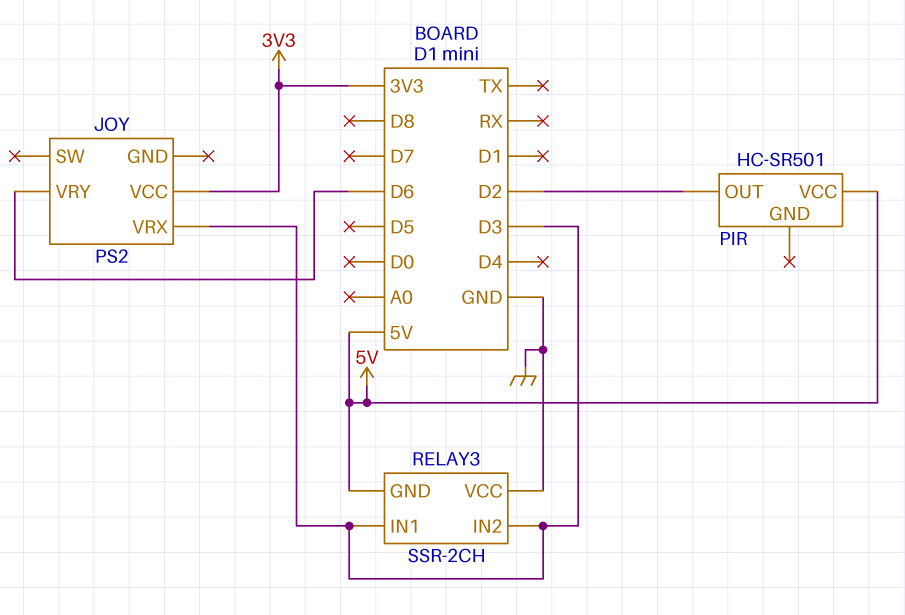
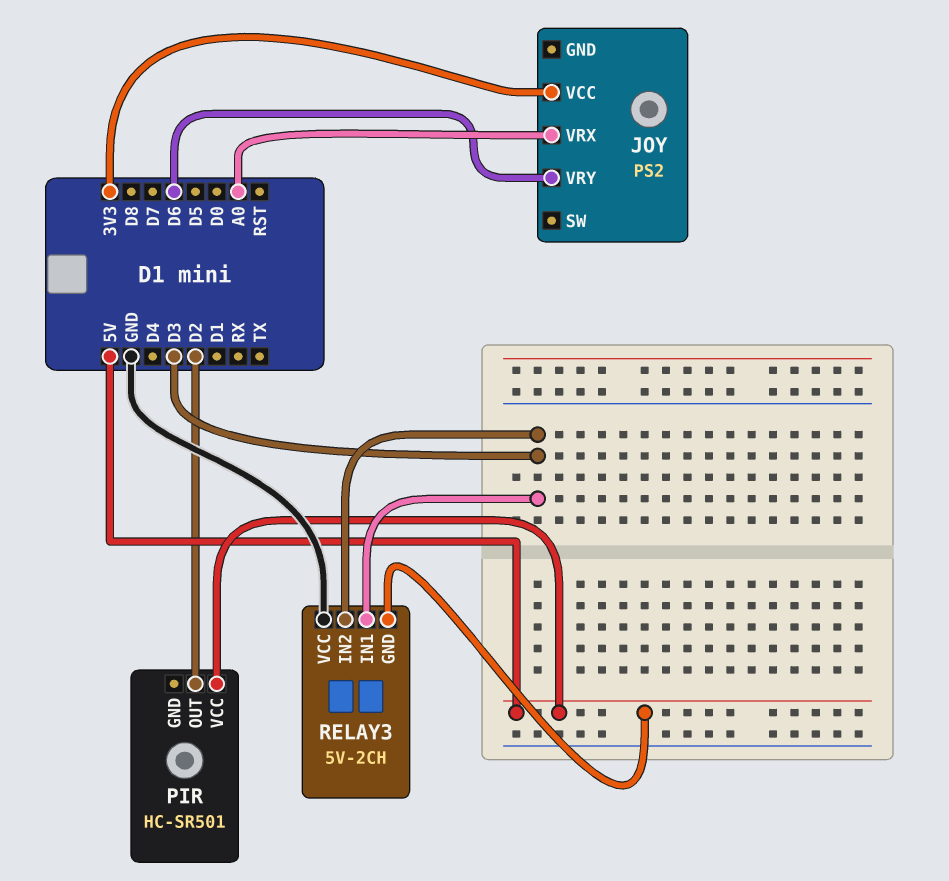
JOY pin VRX: D3 -> A0
RELAY3: SSR-2CH -> 5V-2CH

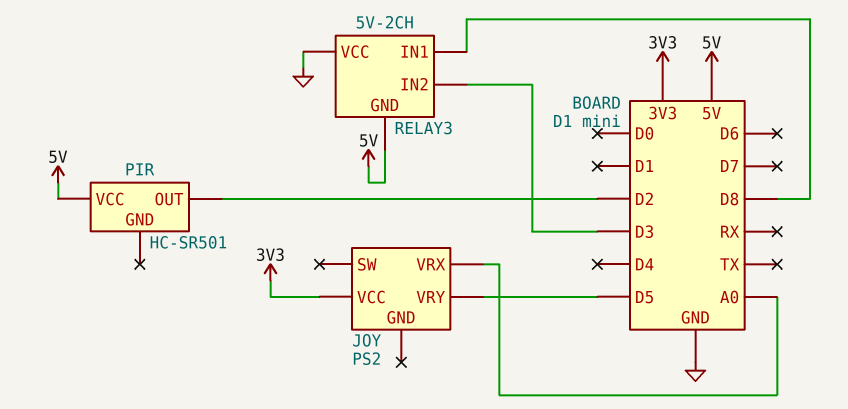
JOY pin VRY: D6 -> D5
RELAY3 pin IN1: D3 -> D8

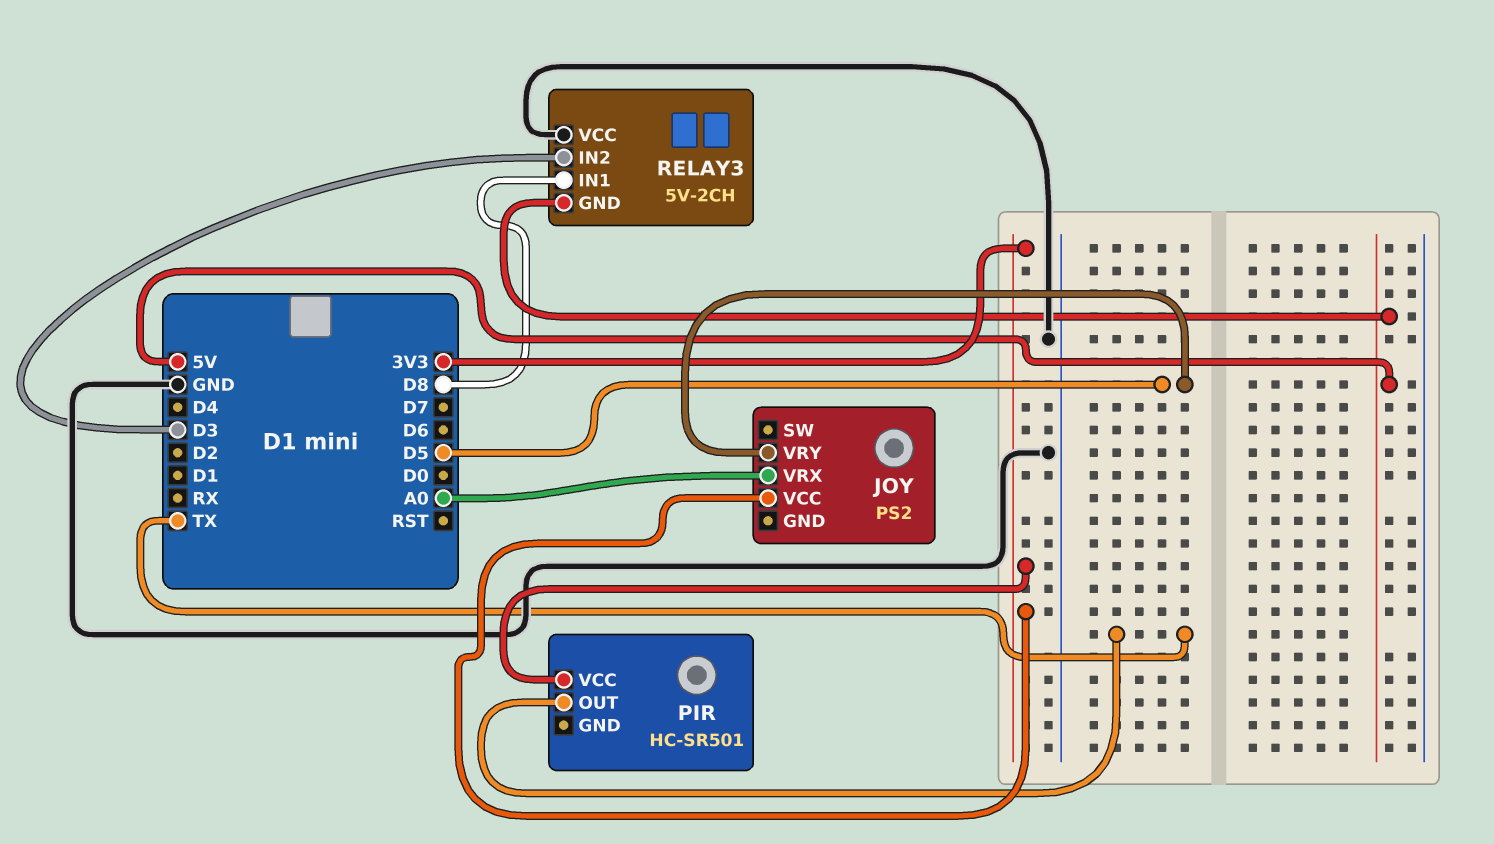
PIR pin OUT: D2 -> TX
PIR pin VCC: 5V -> 3V3

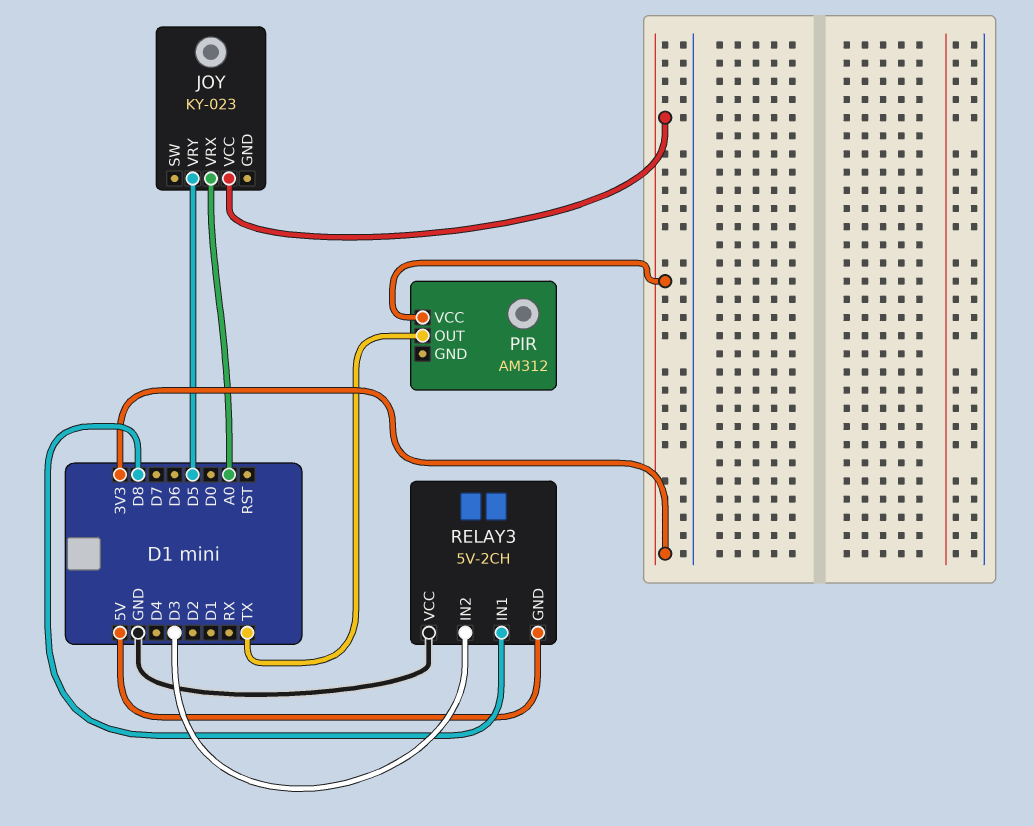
JOY: PS2 -> KY-023
PIR: HC-SR501 -> AM312

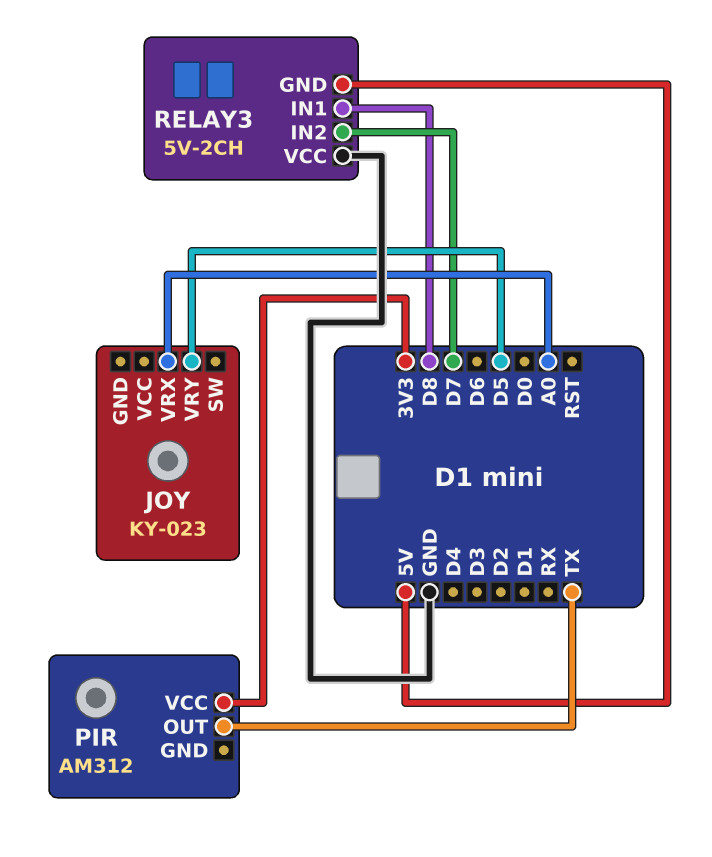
JOY pin VCC: 3V3 -> none
RELAY3 pin IN2: D3 -> D7

